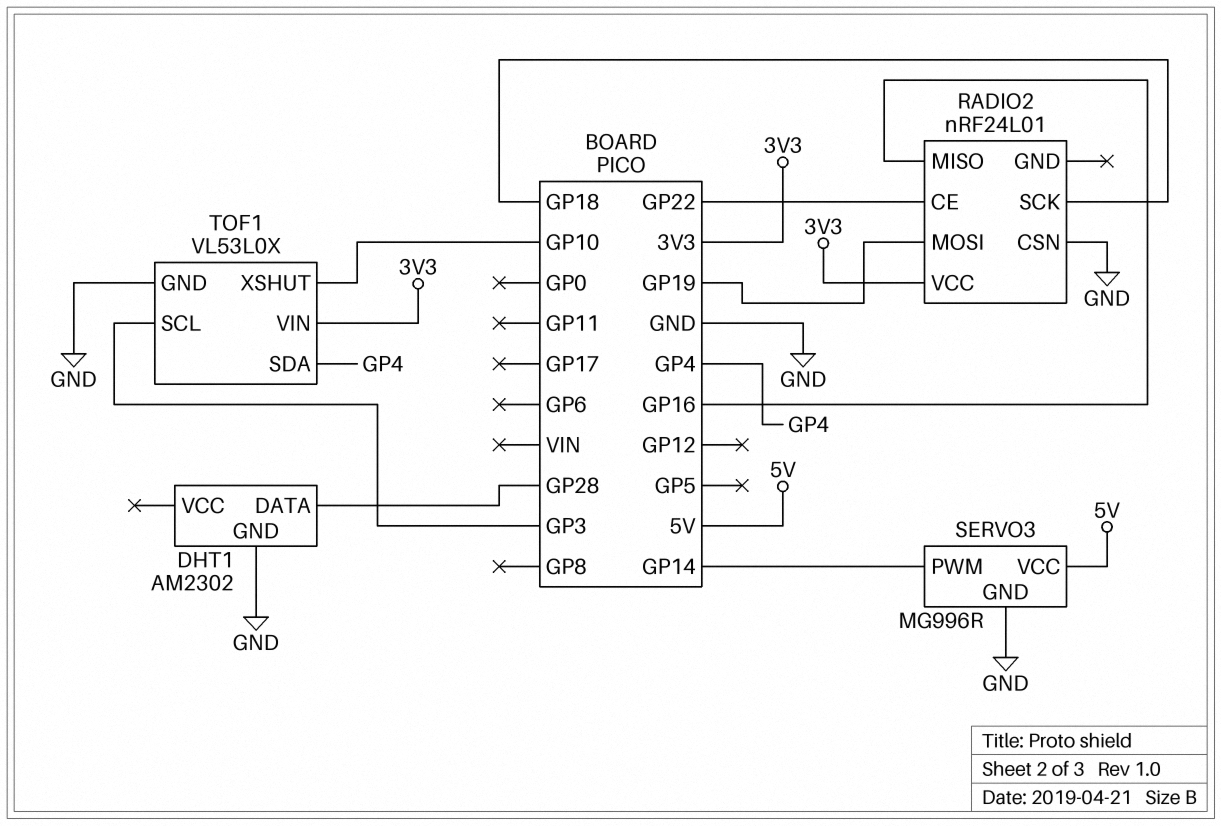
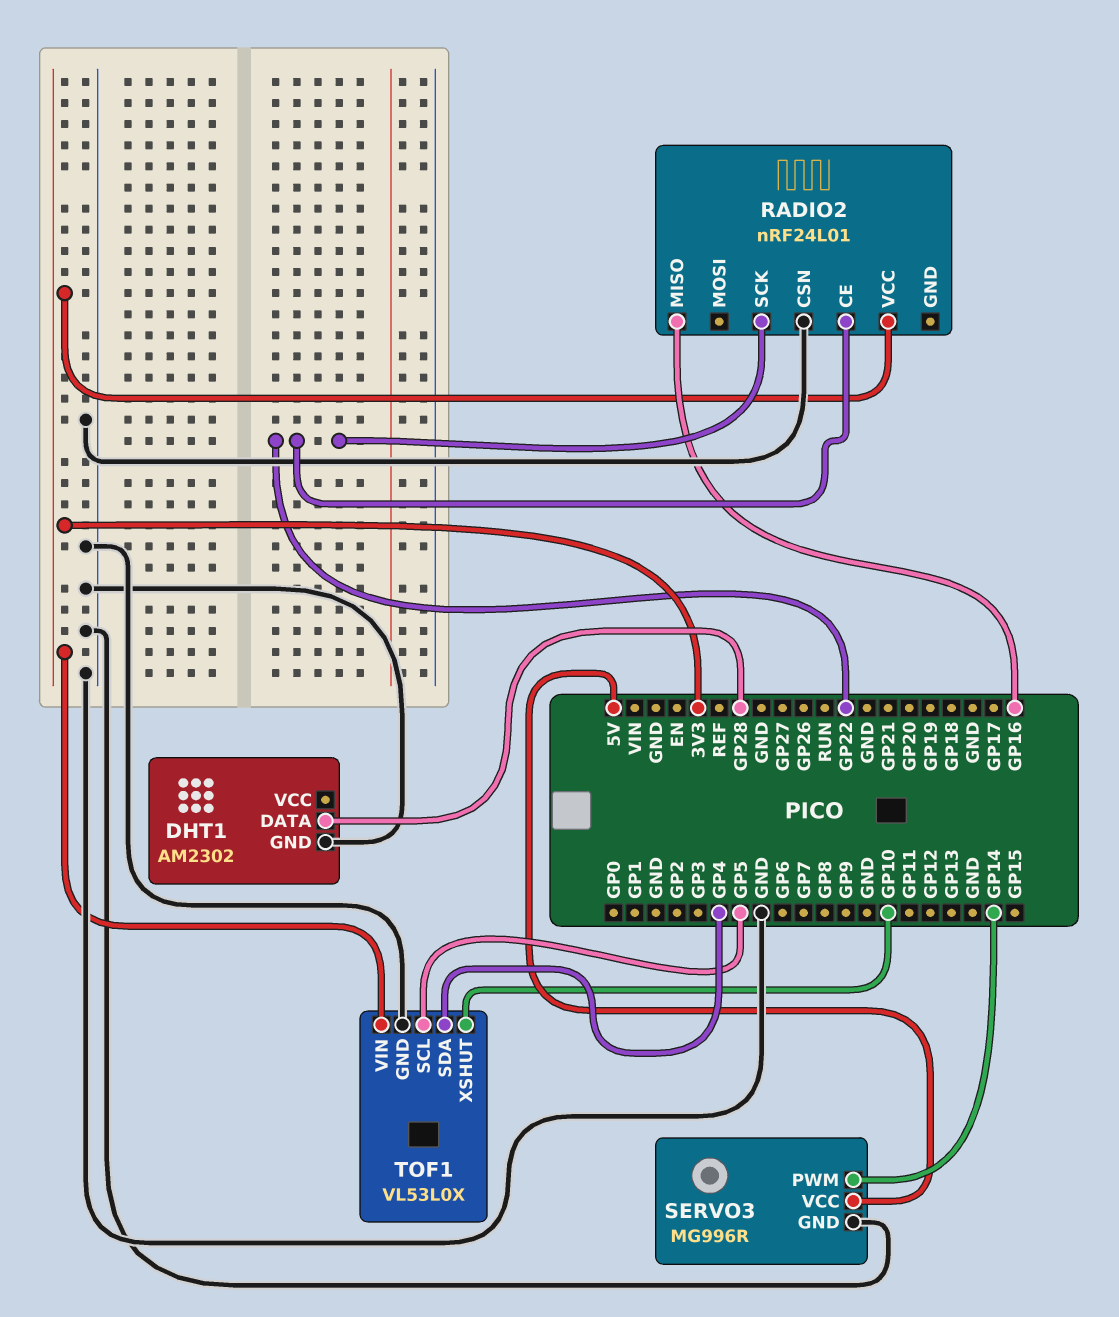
RADIO2 pin MOSI: GP19 -> none
RADIO2 pin SCK: GP18 -> GP22
TOF1 pin SCL: GP3 -> GP5

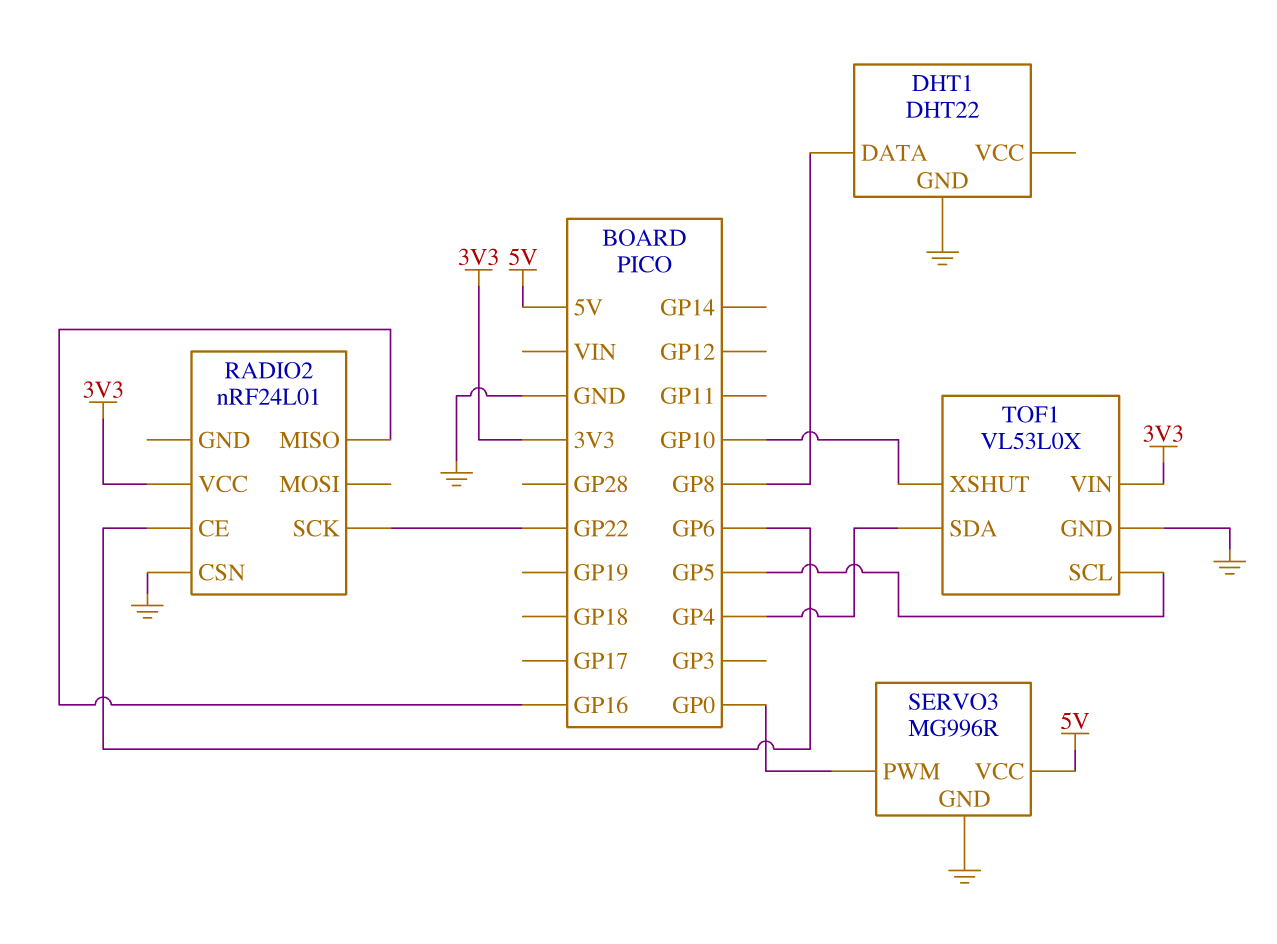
DHT1: AM2302 -> DHT22
DHT1 pin DATA: GP28 -> GP8
RADIO2 pin CE: GP22 -> GP6
SERVO3 pin PWM: GP14 -> GP0

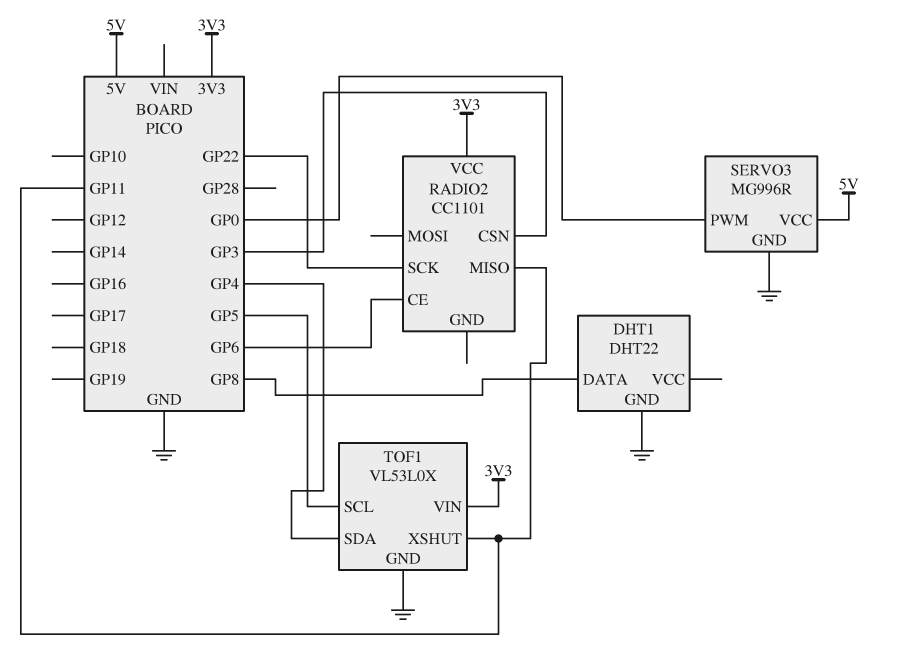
RADIO2: nRF24L01 -> CC1101
RADIO2 pin CSN: GND -> GP3
RADIO2 pin MISO: GP16 -> GP11
TOF1 pin XSHUT: GP10 -> GP11

